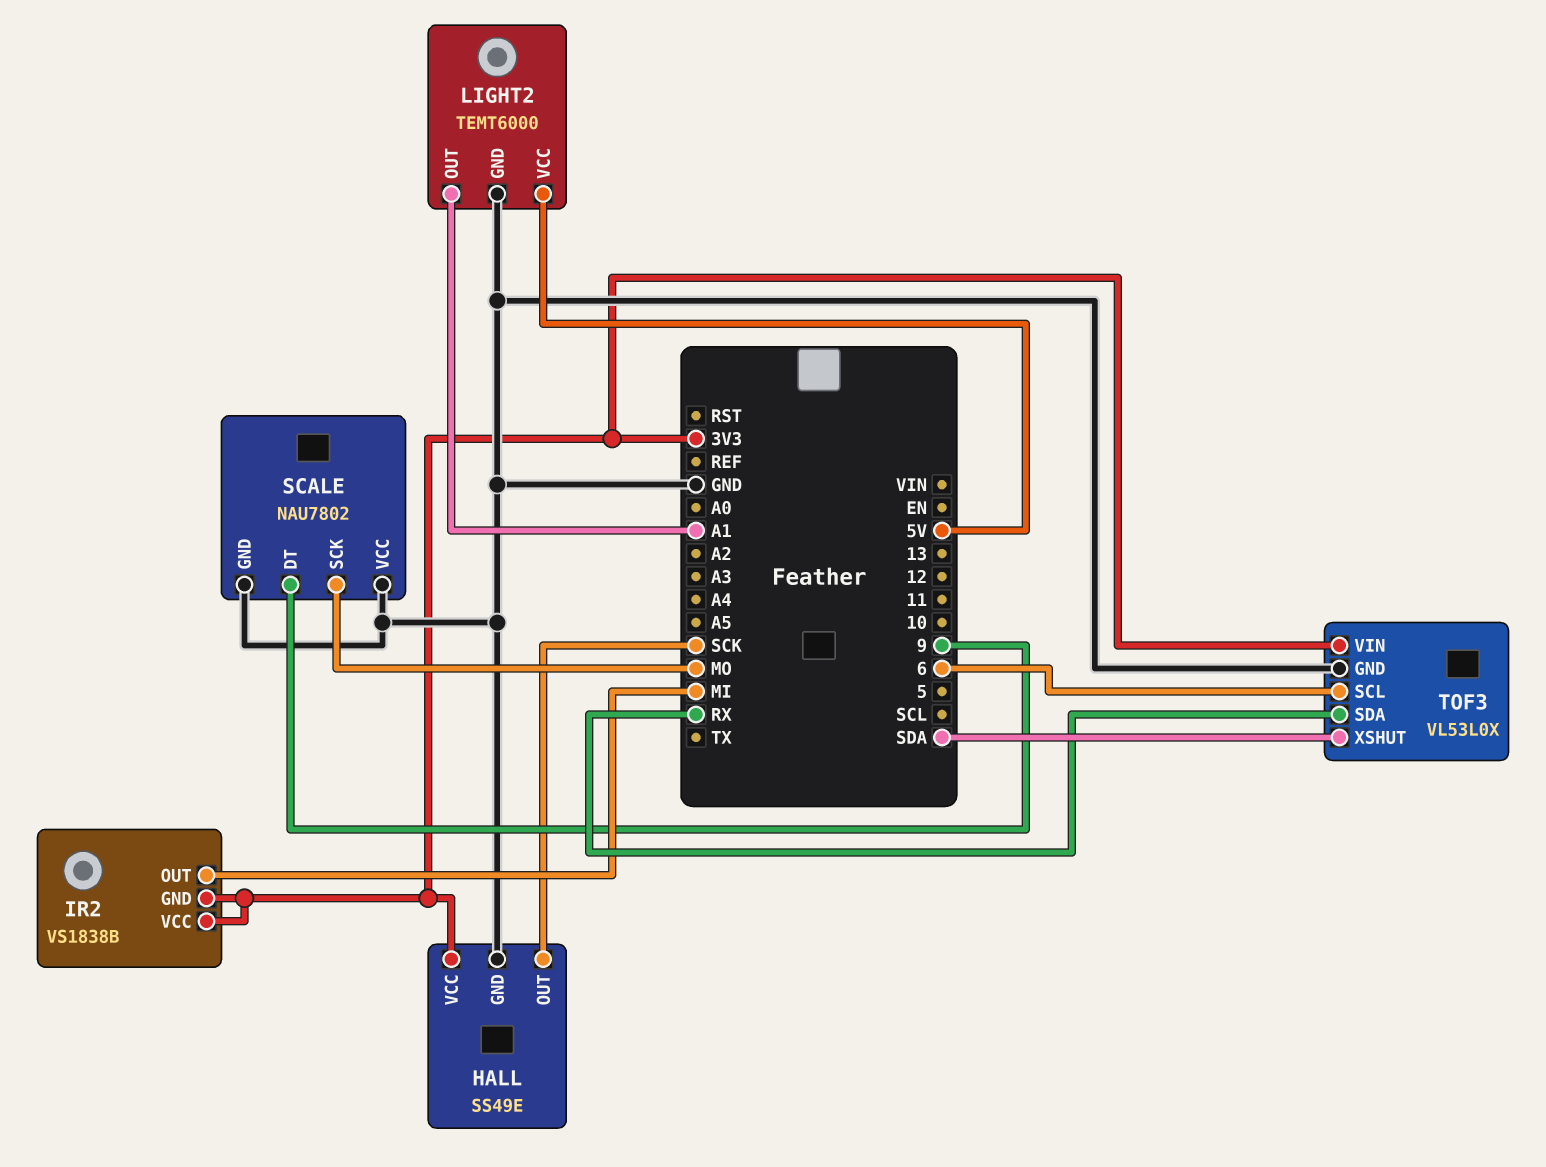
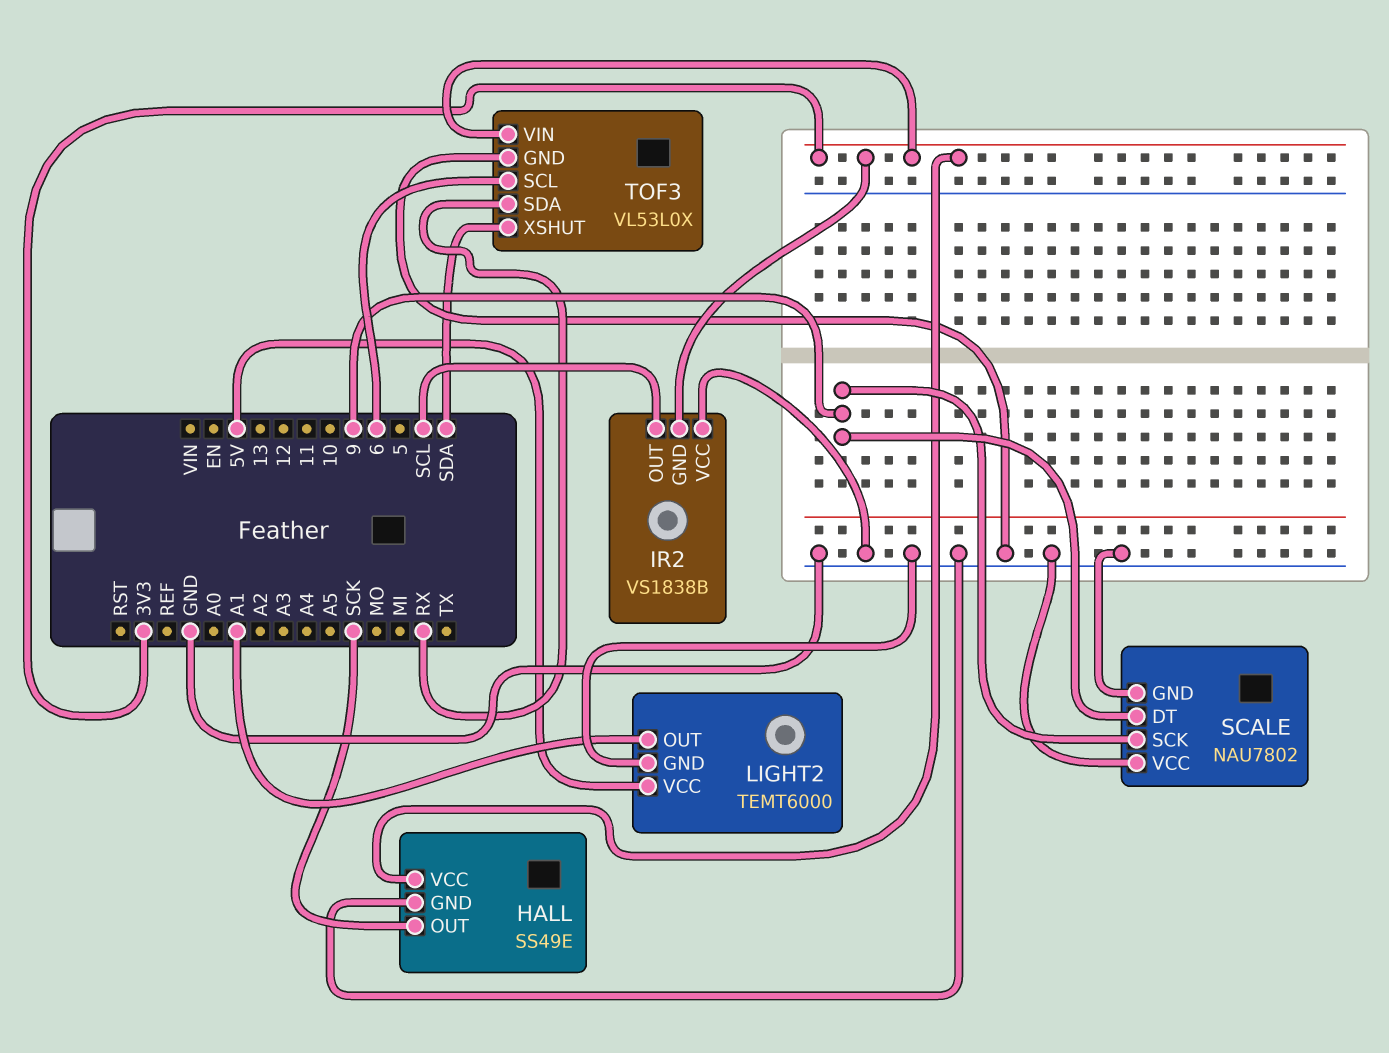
IR2 pin OUT: MI -> SCL
IR2 pin VCC: 3V3 -> GND
SCALE pin SCK: MO -> 9

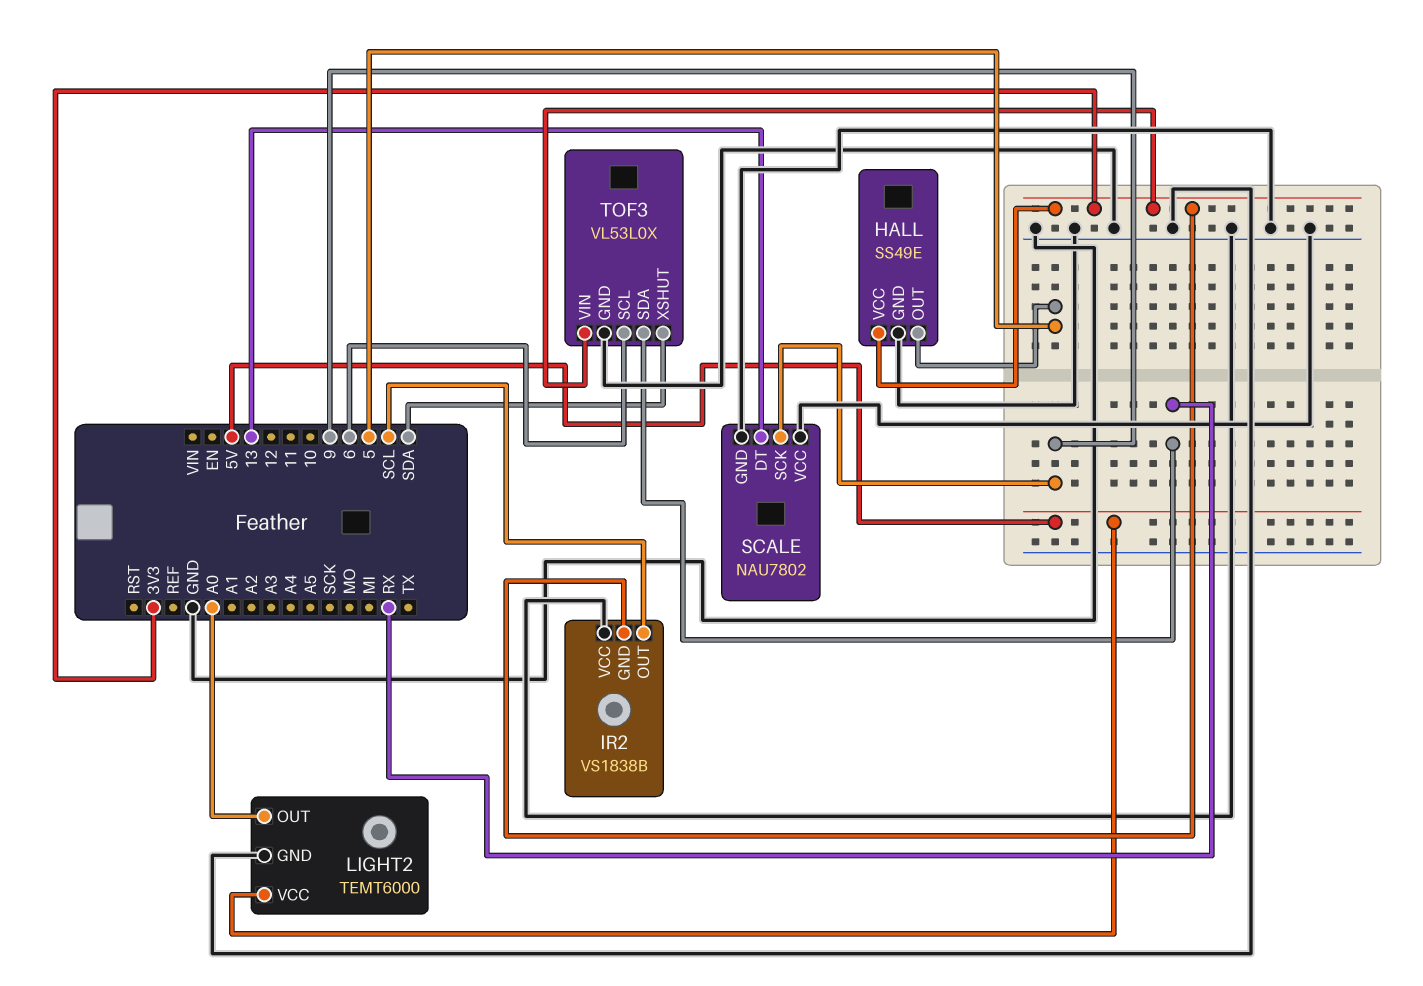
HALL pin OUT: SCK -> 5
LIGHT2 pin OUT: A1 -> A0
SCALE pin DT: 9 -> 13

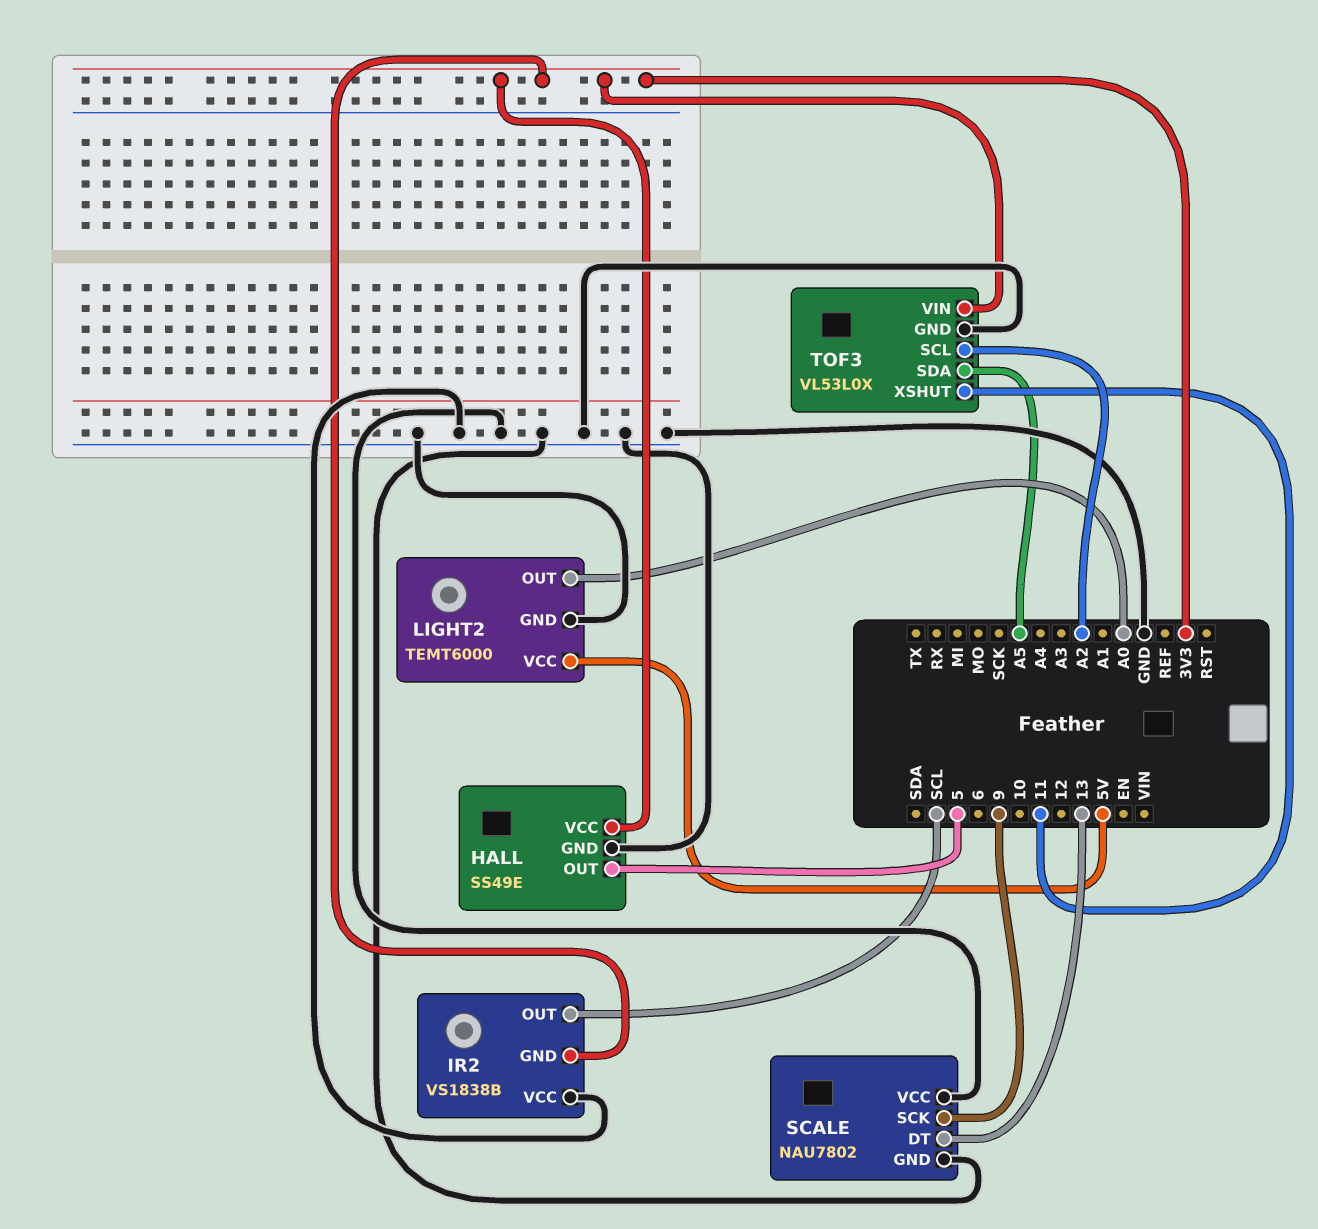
TOF3 pin SCL: 6 -> A2
TOF3 pin SDA: RX -> A5
TOF3 pin XSHUT: SDA -> 11

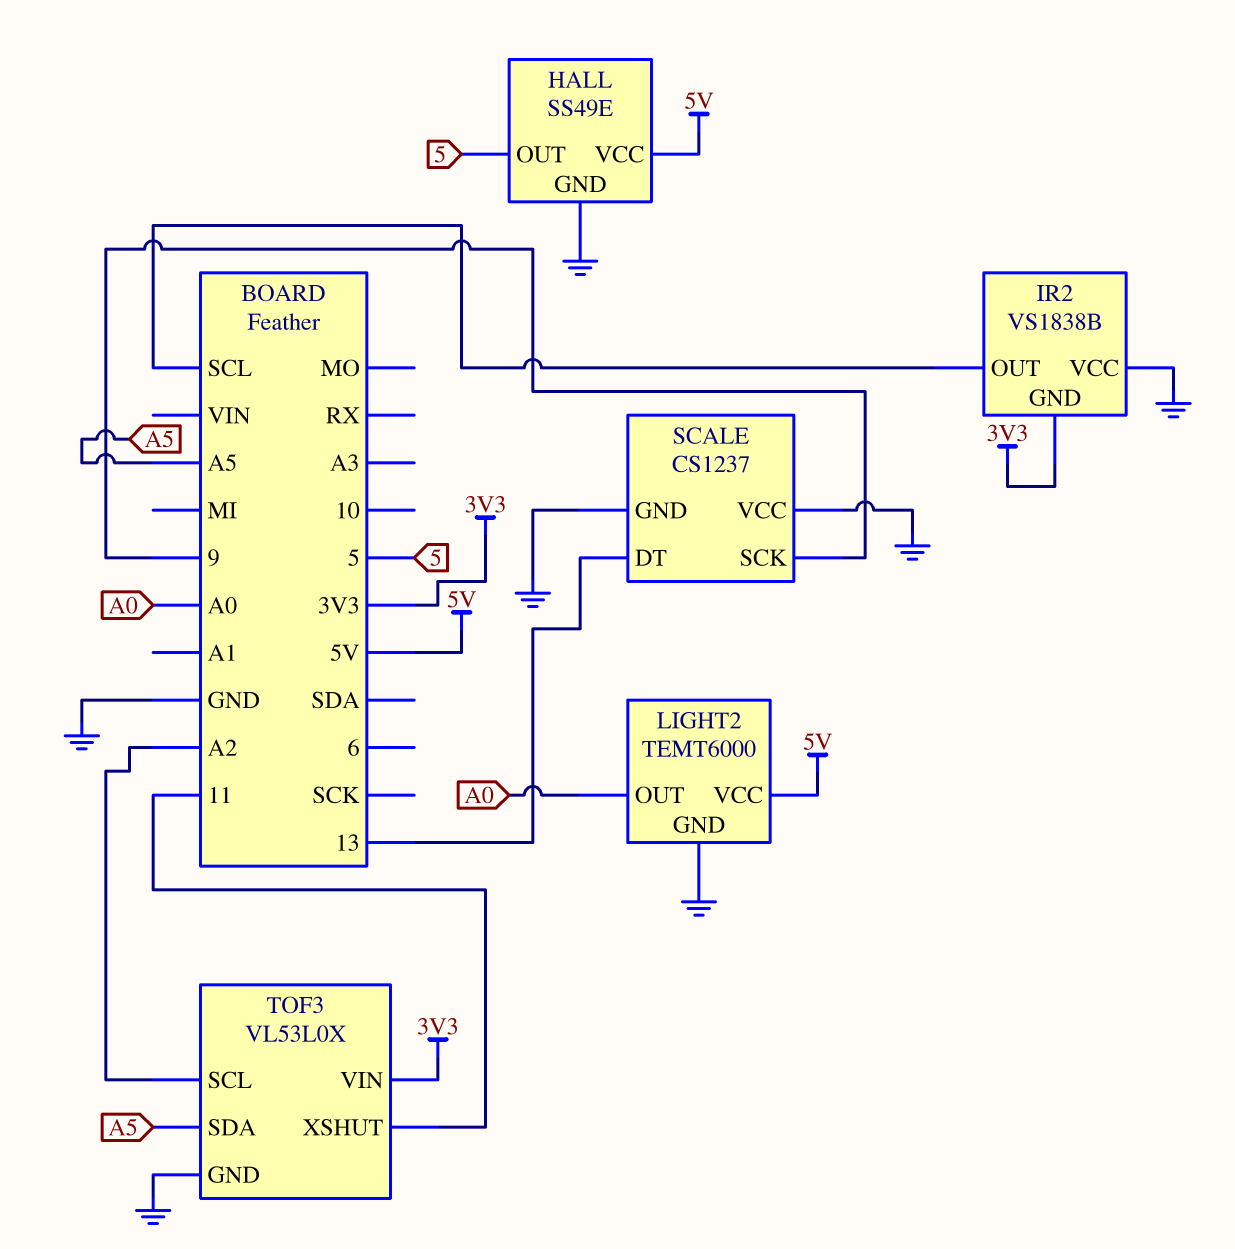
HALL pin VCC: 3V3 -> 5V
SCALE: NAU7802 -> CS1237

